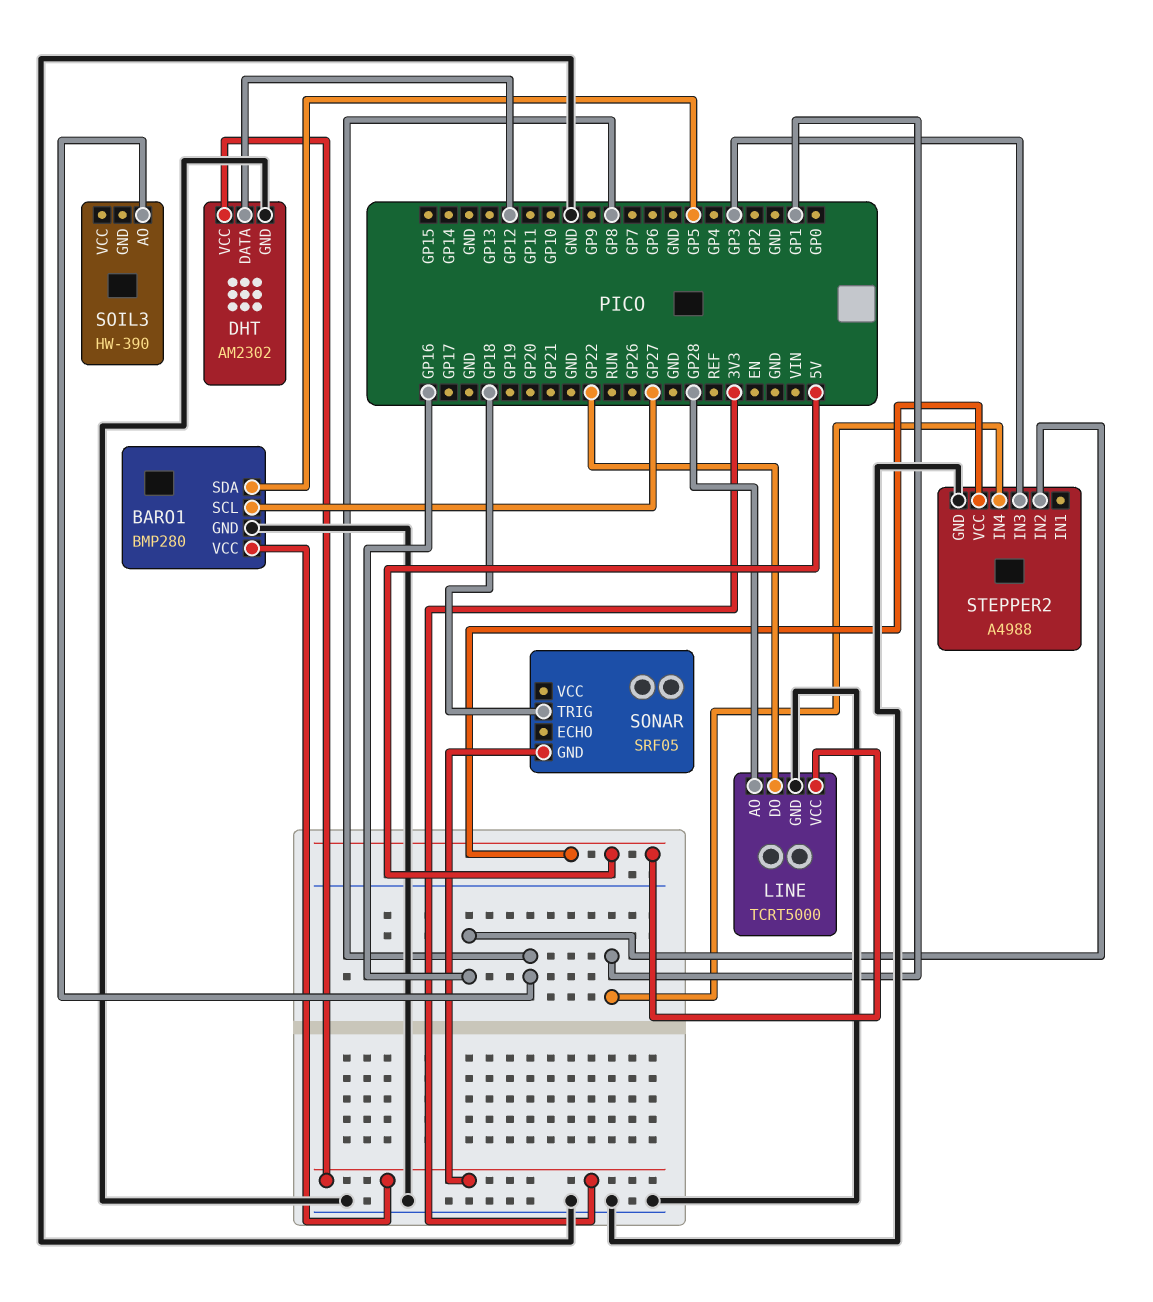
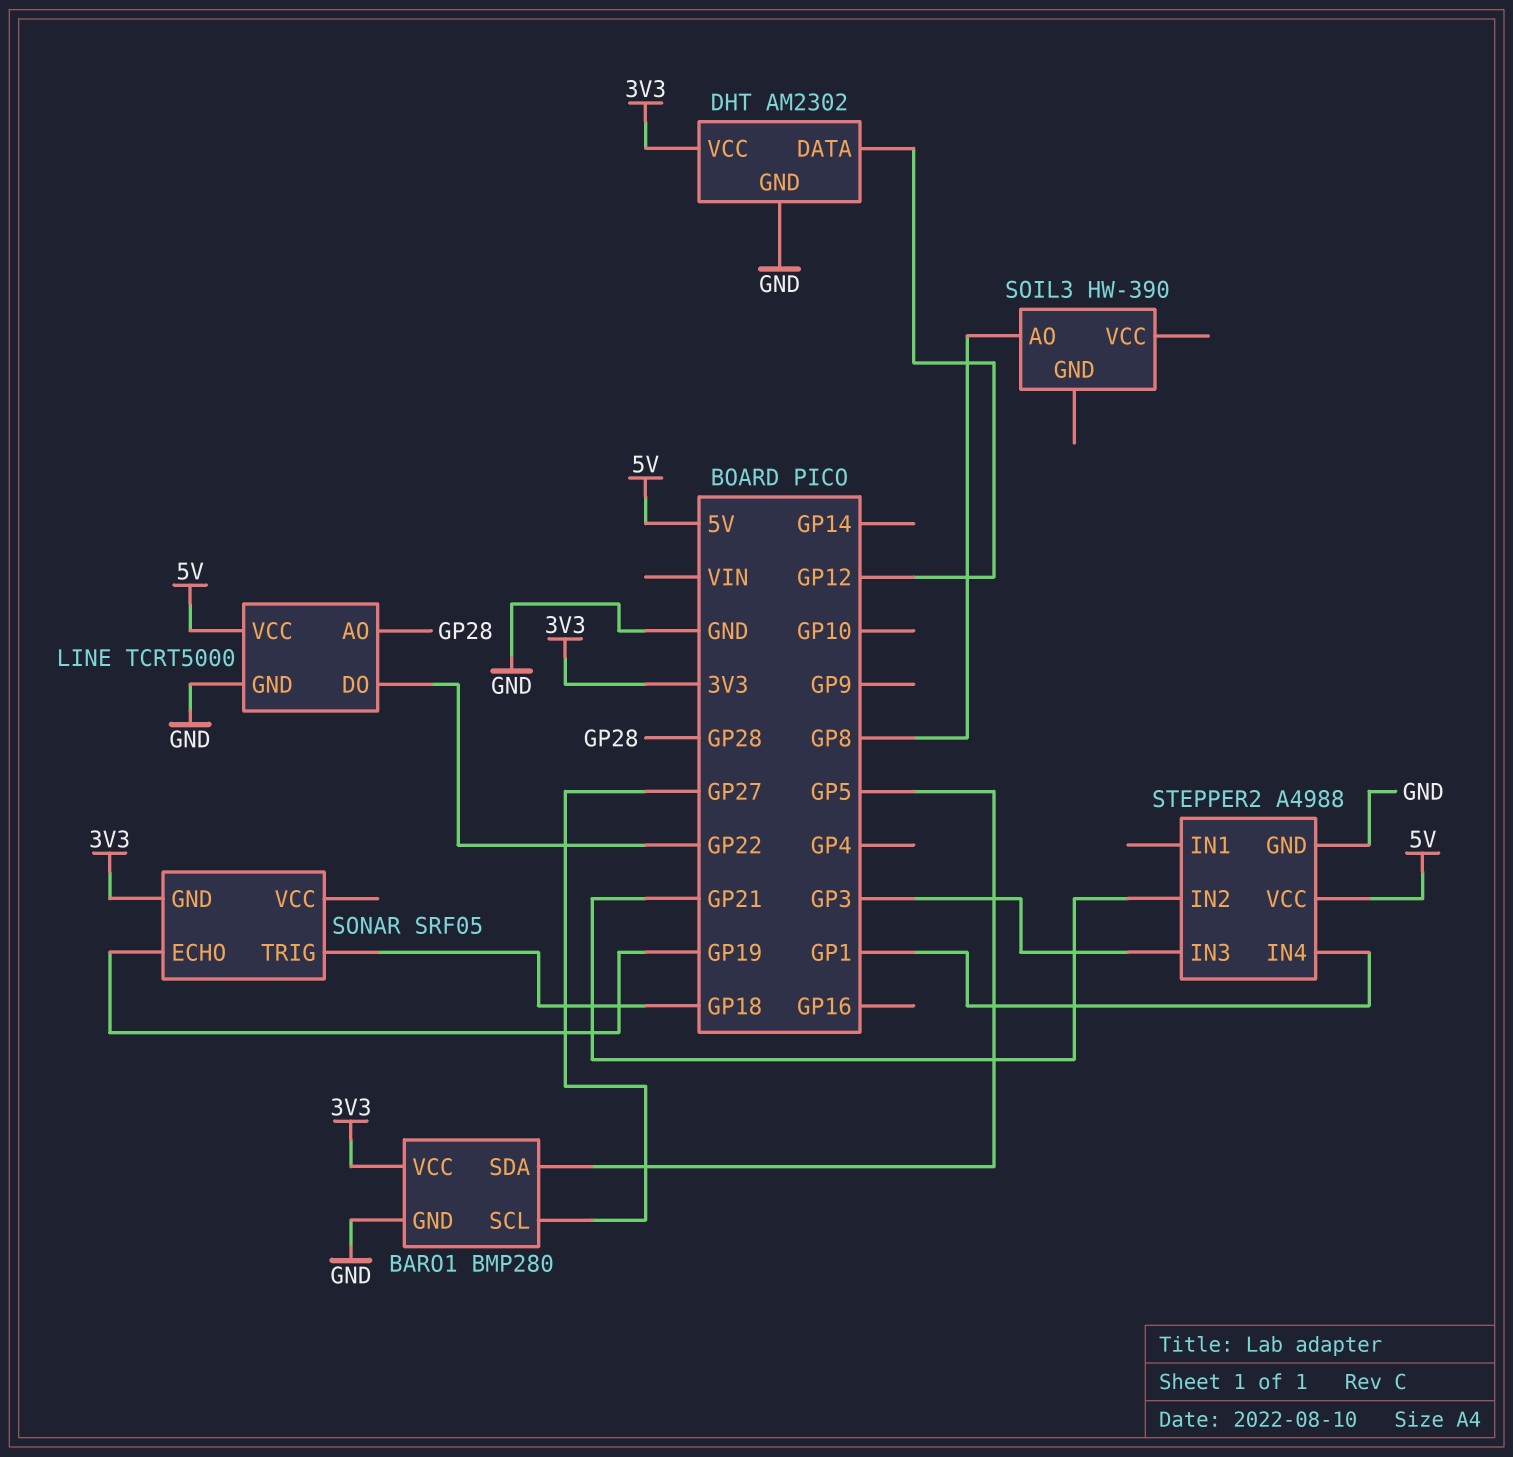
SONAR pin ECHO: none -> GP19
STEPPER2 pin IN2: GP16 -> GP21

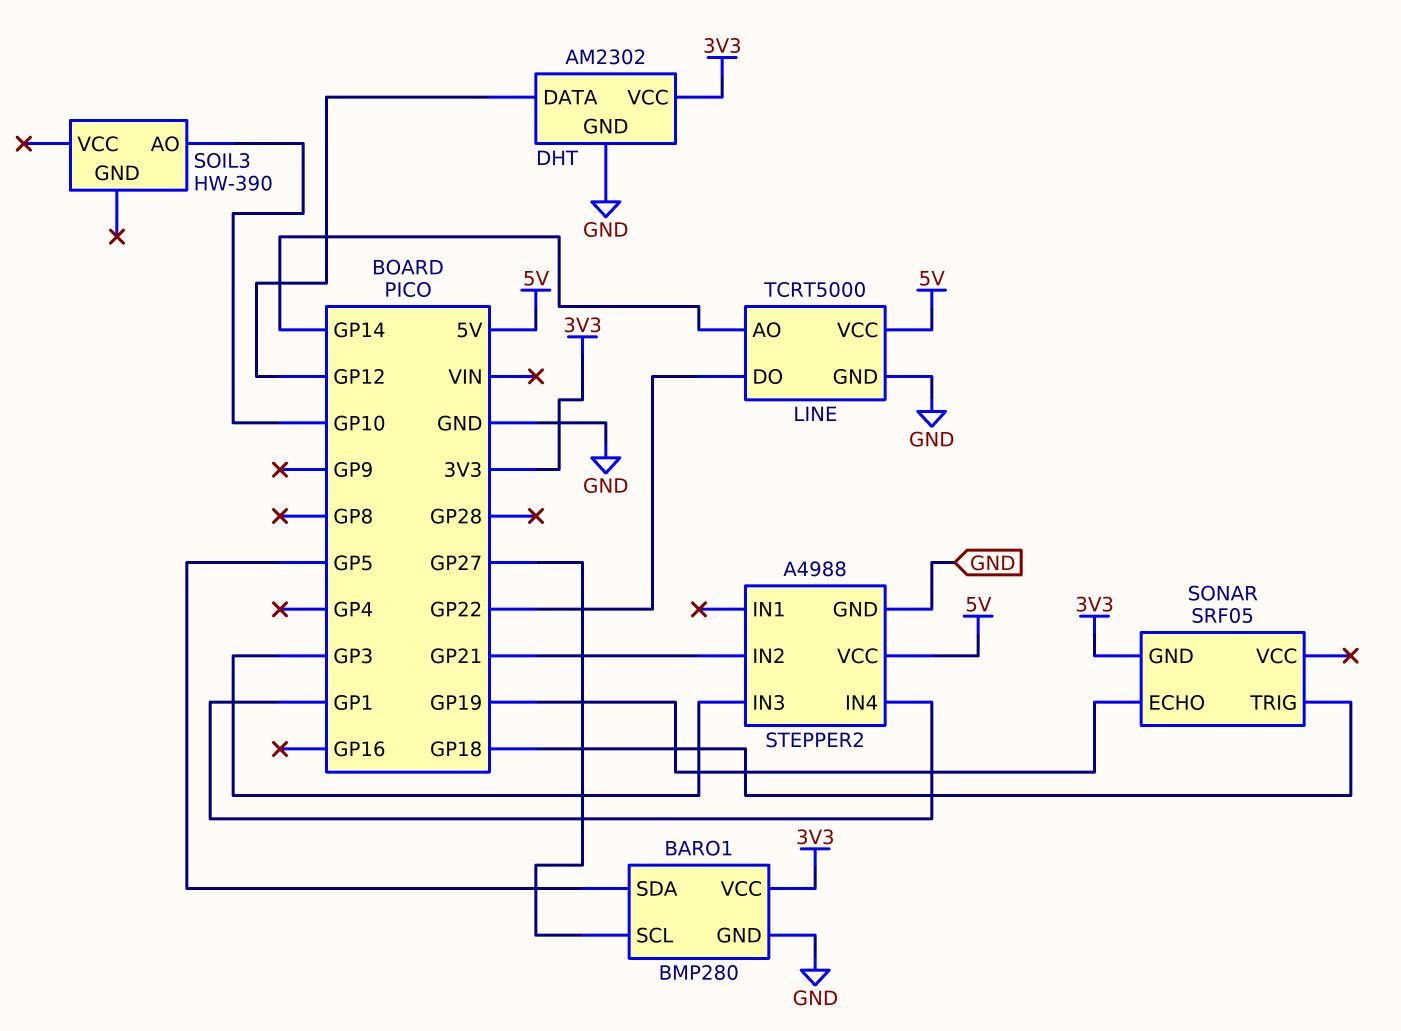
LINE pin AO: GP28 -> GP14
SOIL3 pin AO: GP8 -> GP10

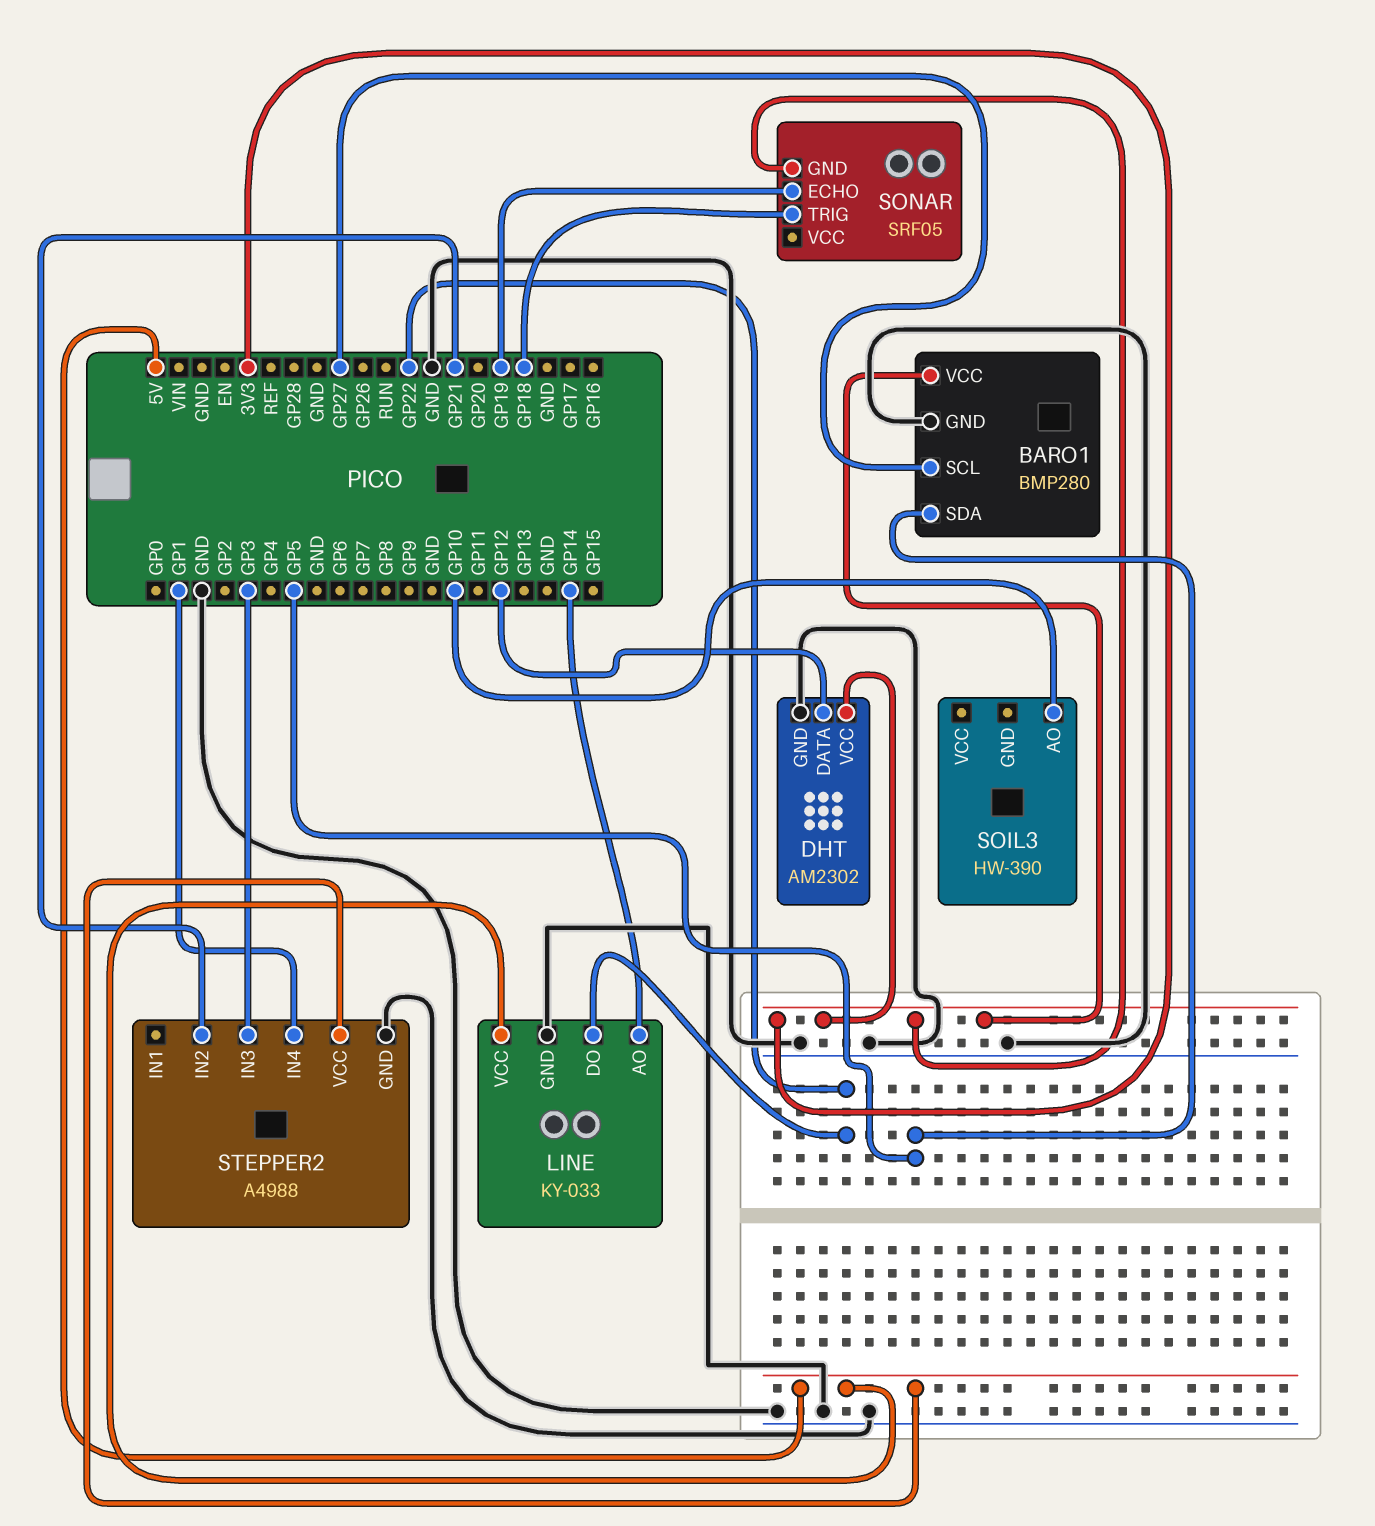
LINE: TCRT5000 -> KY-033

